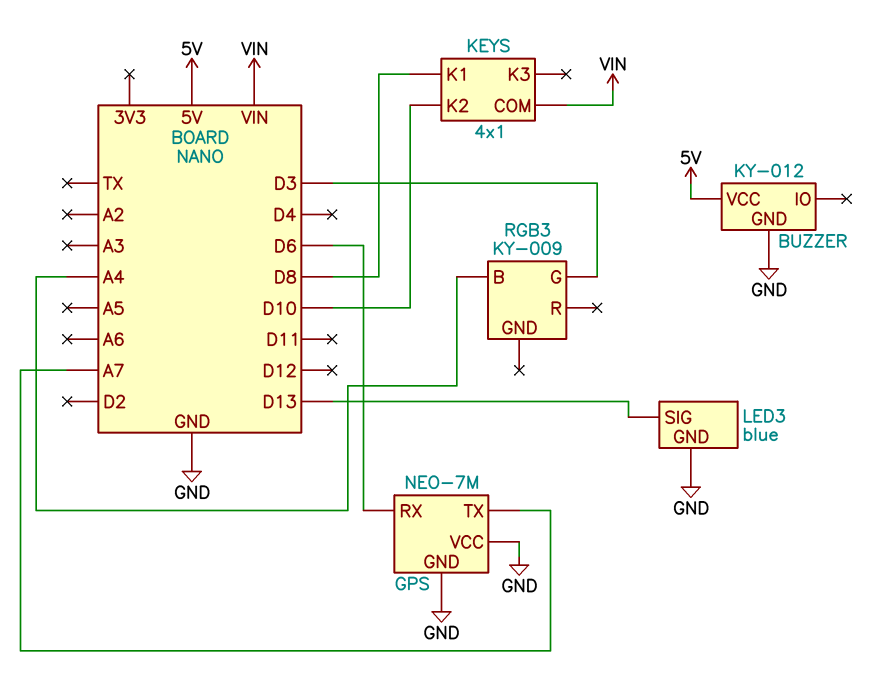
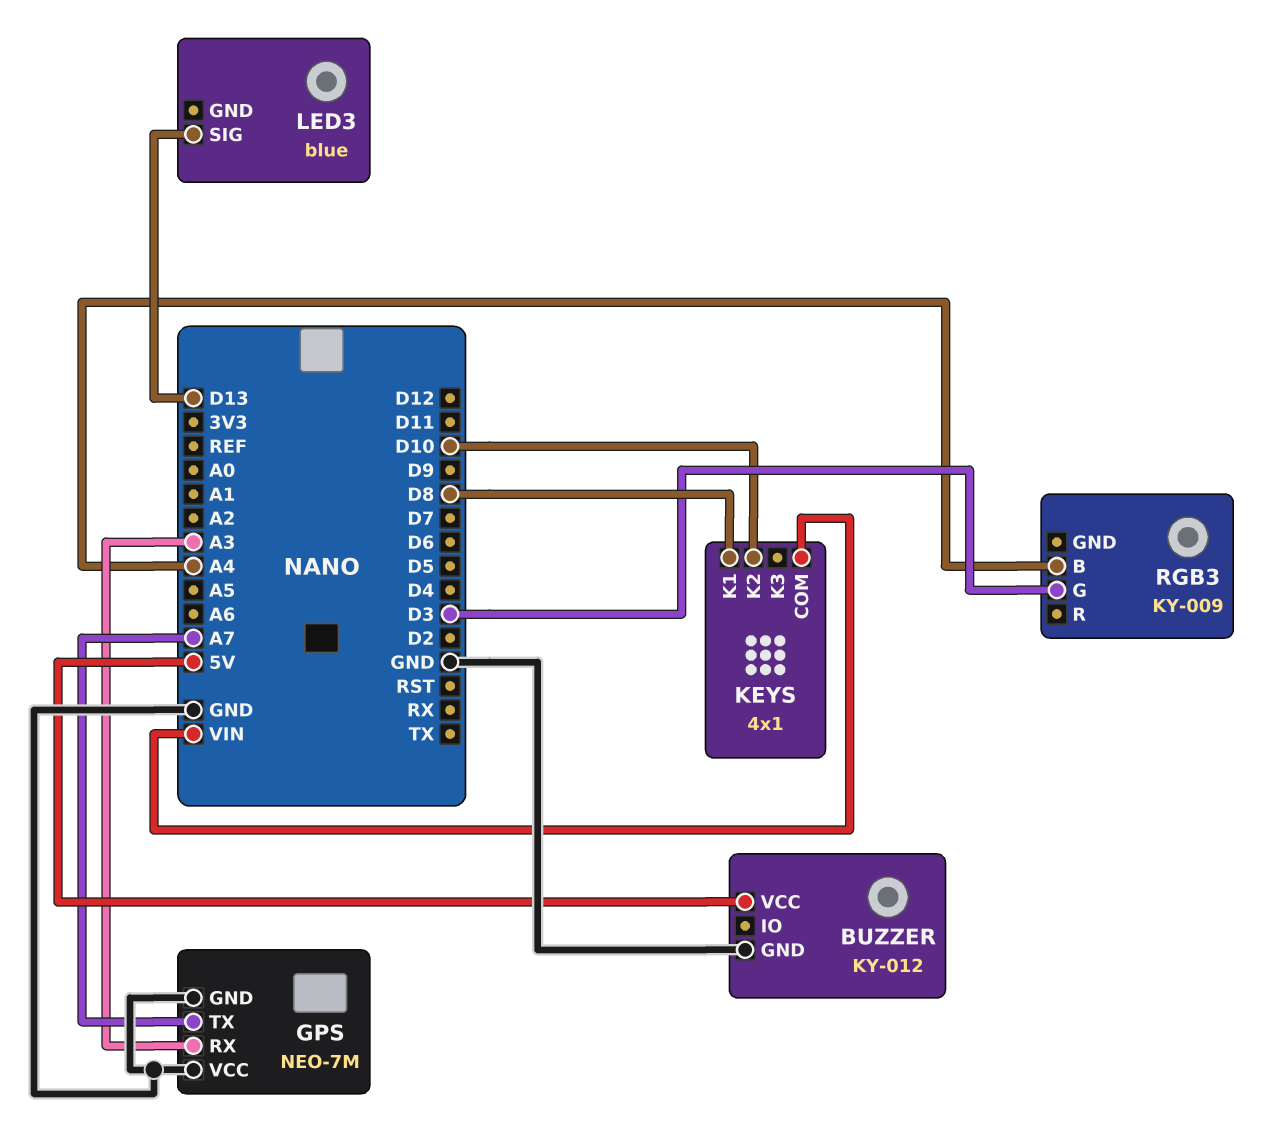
GPS pin RX: D6 -> A3
LED3 pin GND: GND -> none

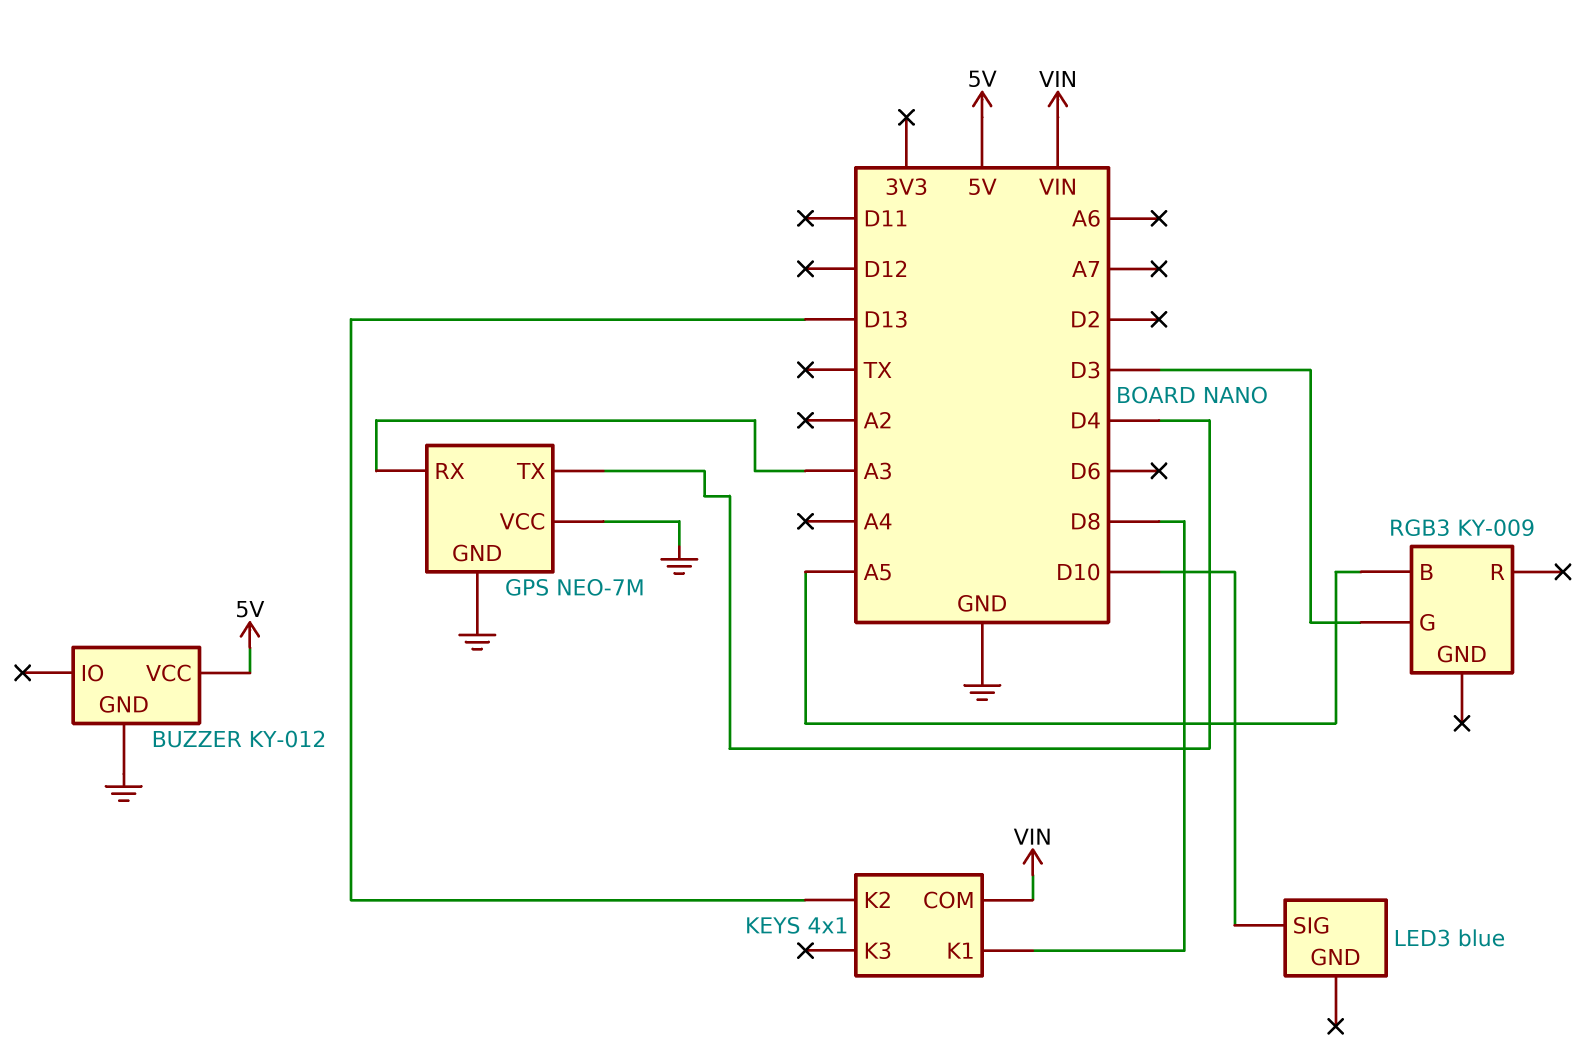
GPS pin TX: A7 -> D4
KEYS pin K2: D10 -> D13
LED3 pin SIG: D13 -> D10
RGB3 pin B: A4 -> A5

